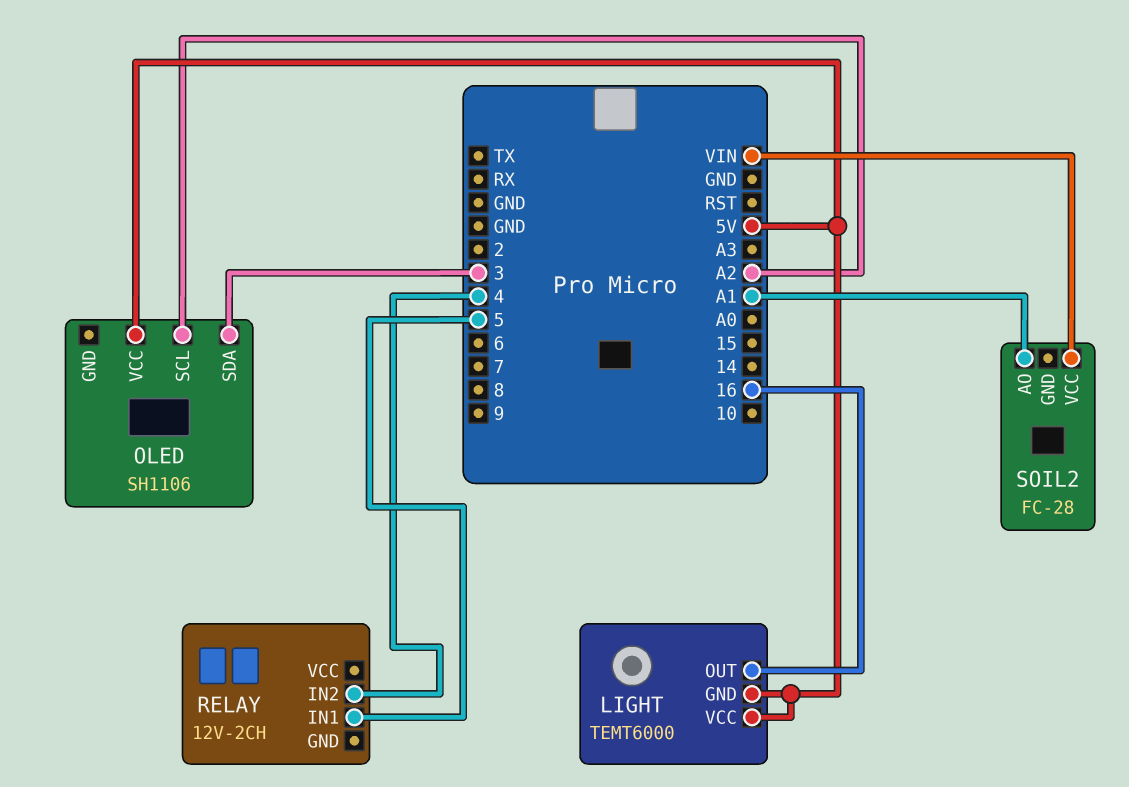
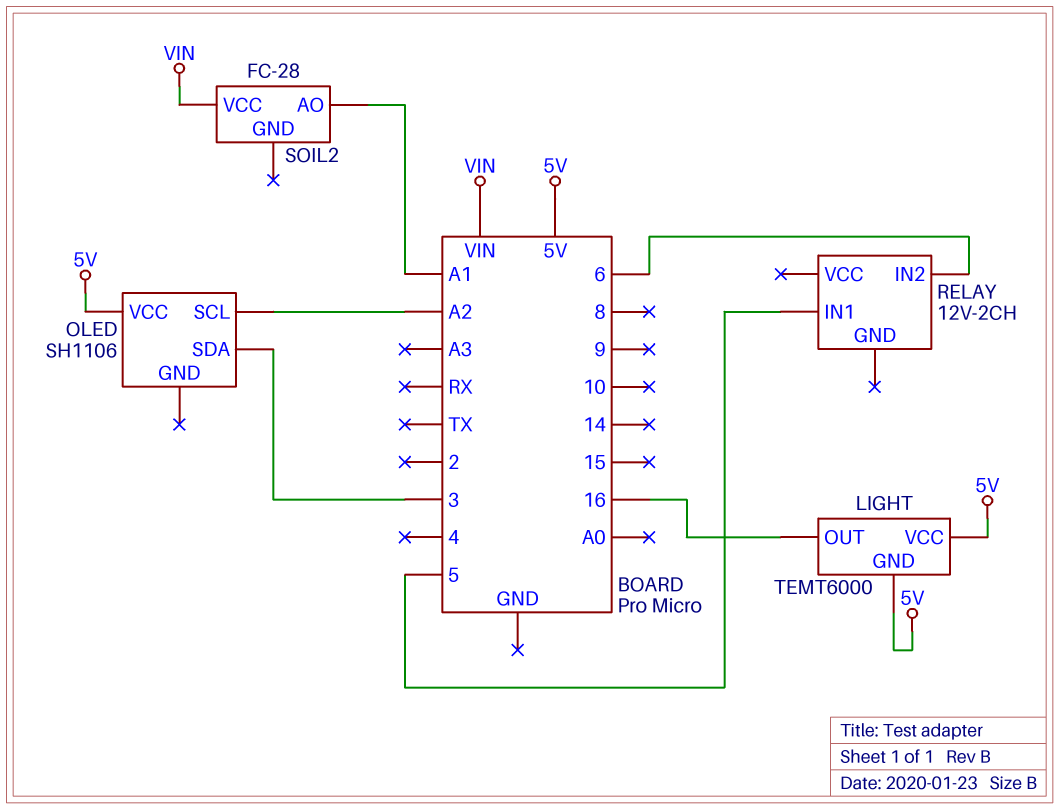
RELAY pin IN2: 4 -> 6

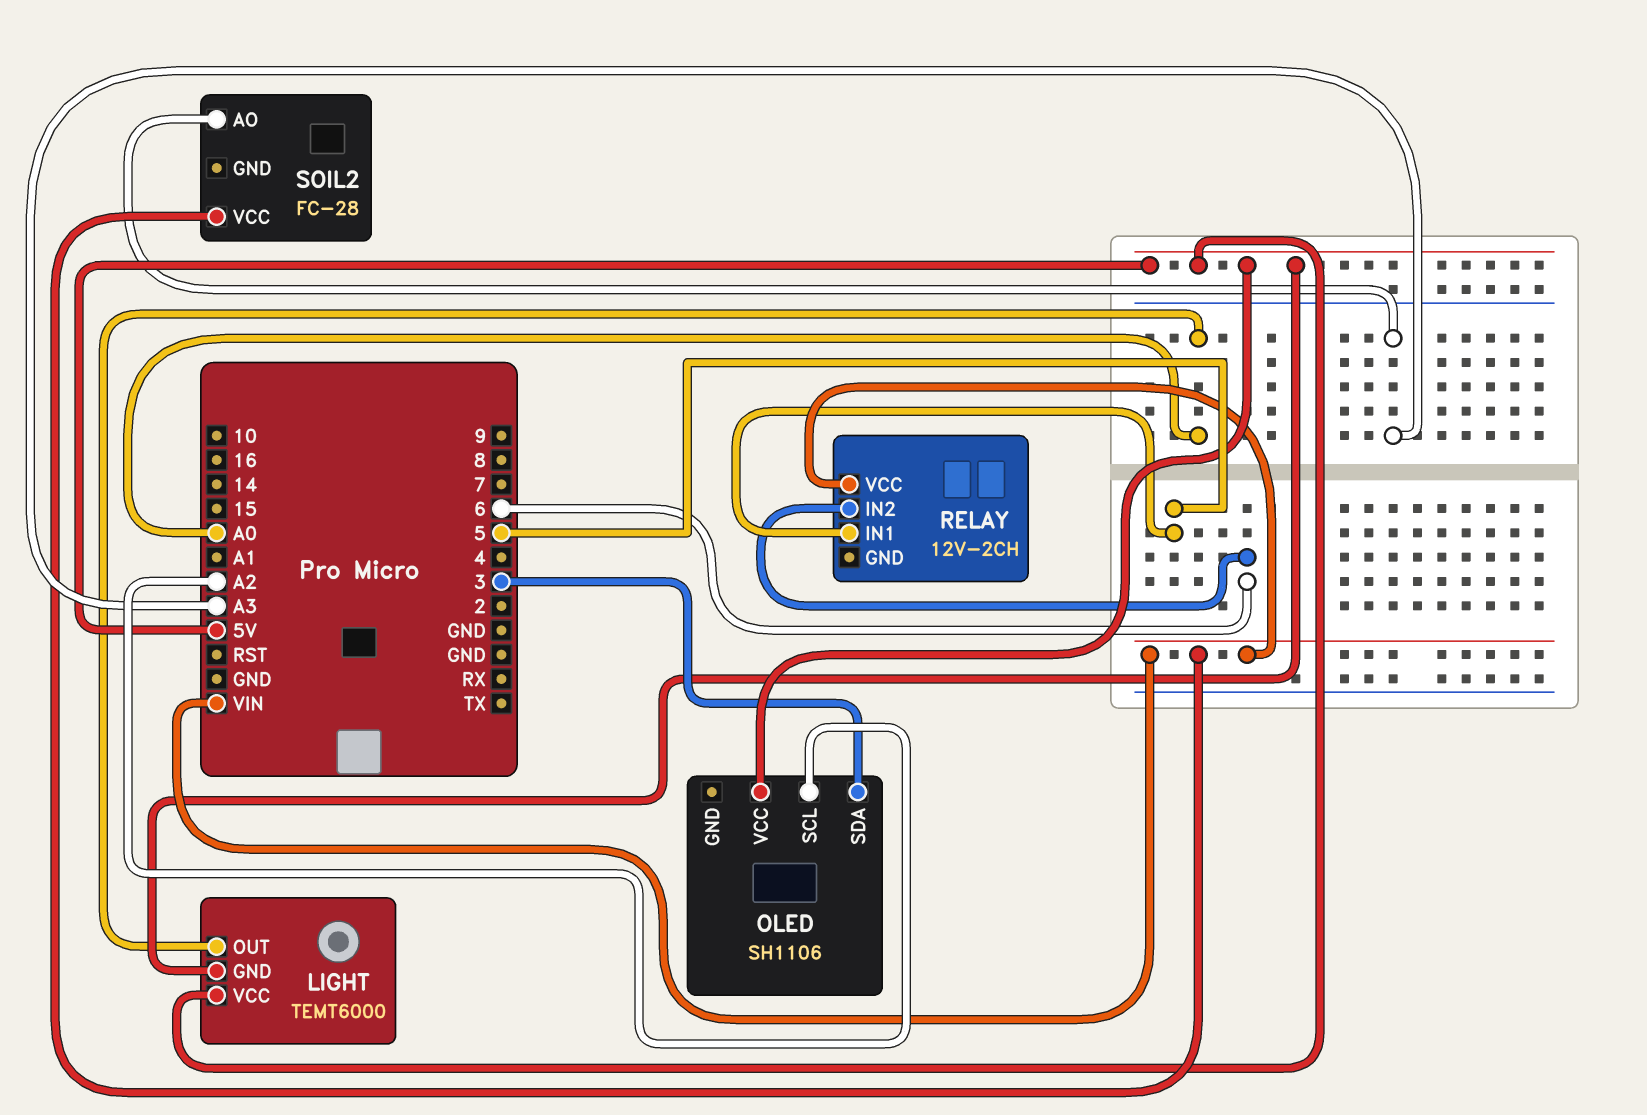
LIGHT pin OUT: 16 -> A0
RELAY pin VCC: none -> VIN
SOIL2 pin AO: A1 -> A3

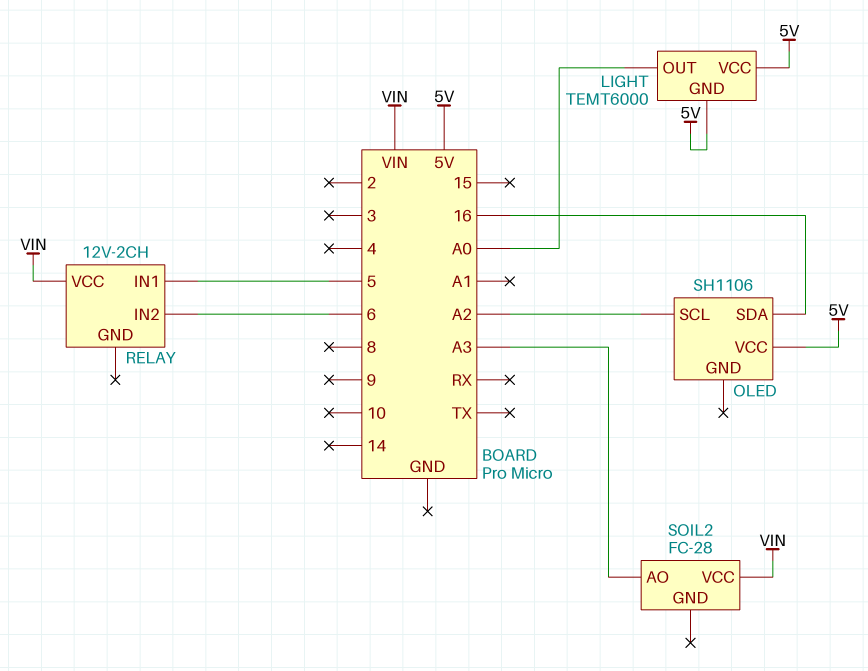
OLED pin SDA: 3 -> 16

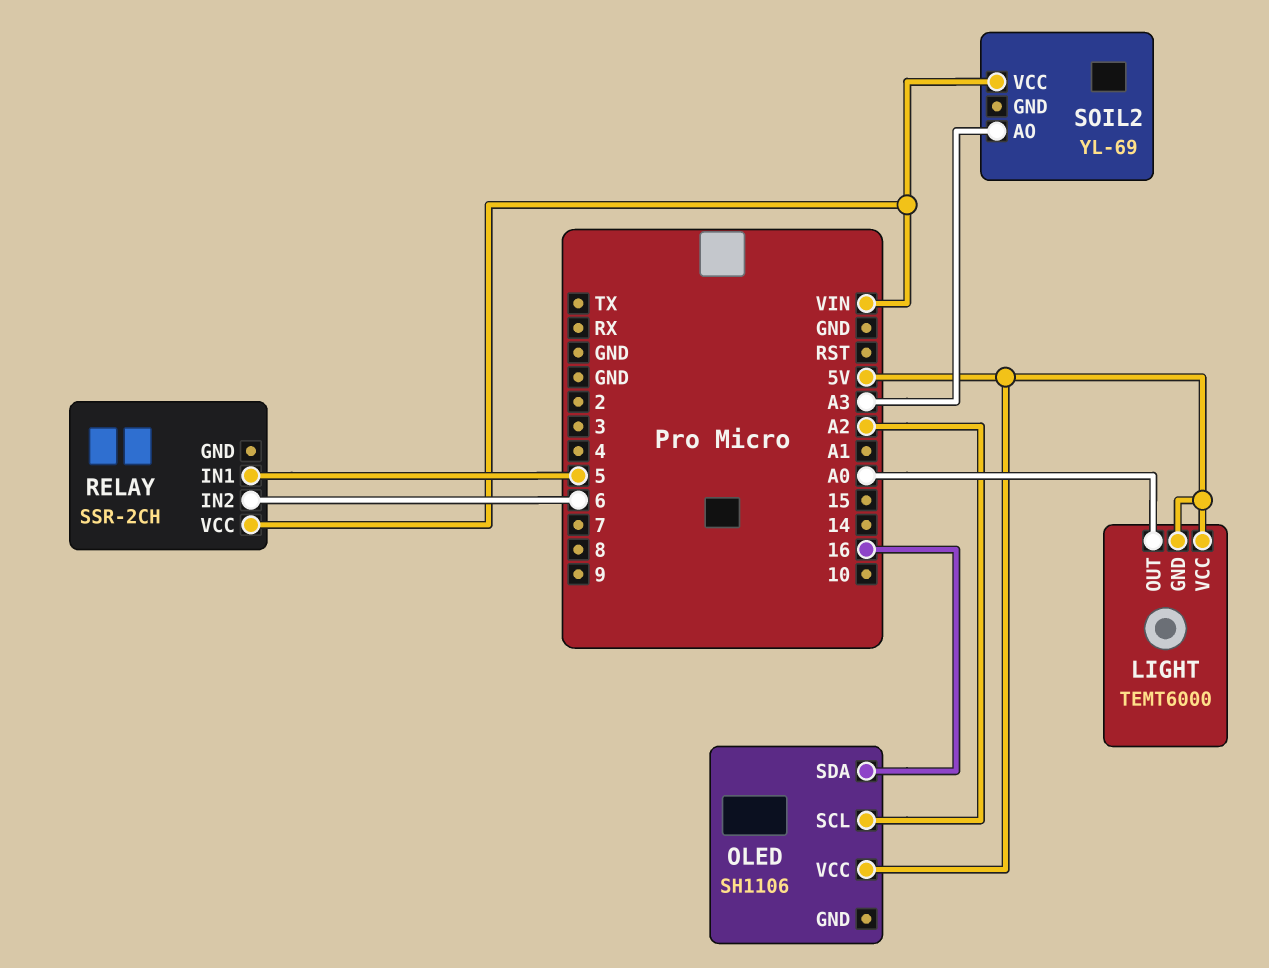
RELAY: 12V-2CH -> SSR-2CH
SOIL2: FC-28 -> YL-69

